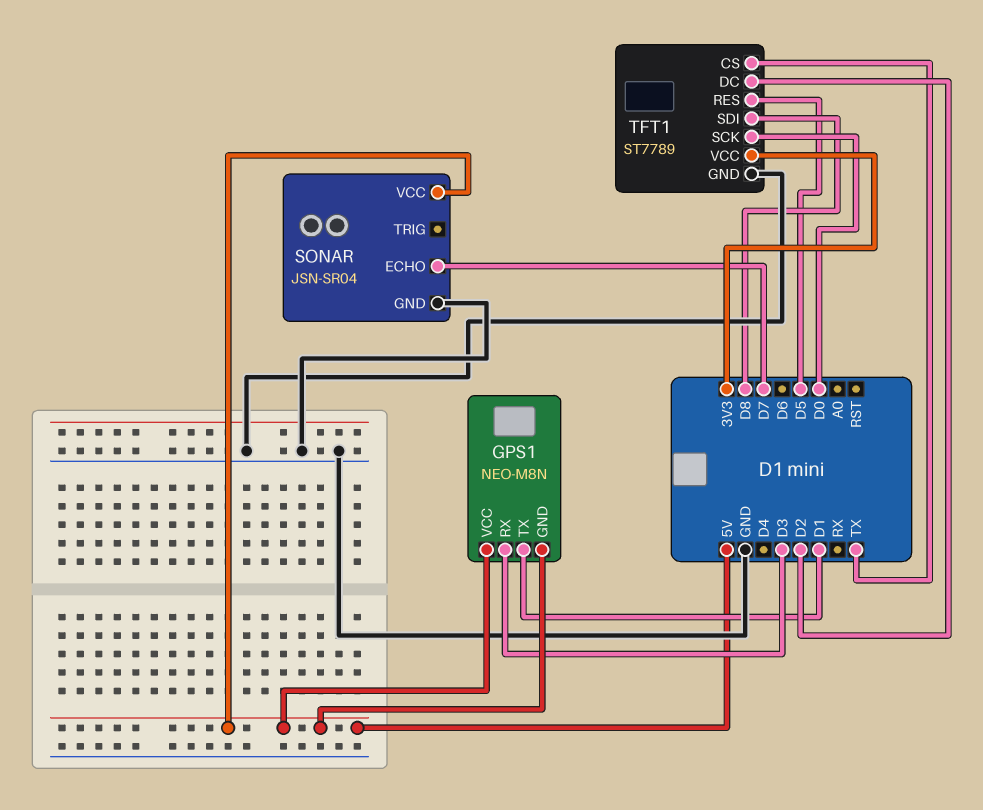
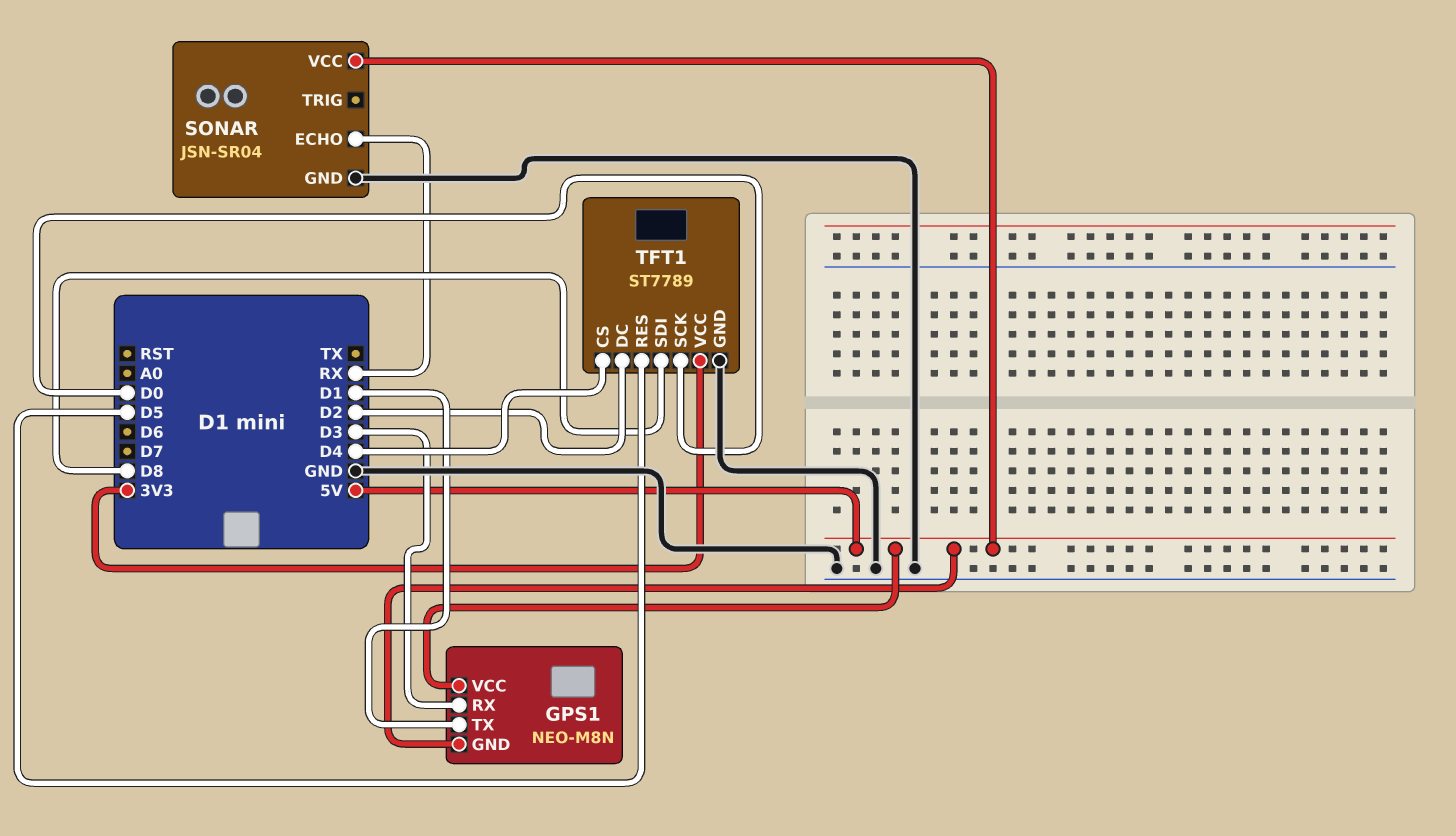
SONAR pin ECHO: D7 -> RX
TFT1 pin CS: TX -> D4

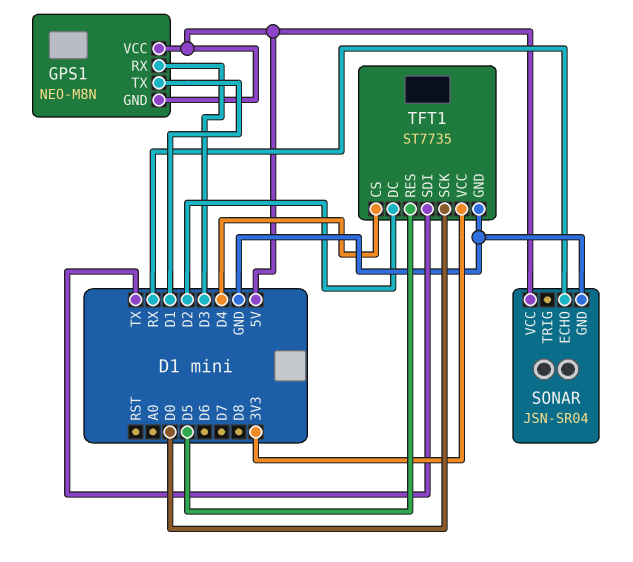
TFT1: ST7789 -> ST7735
TFT1 pin SDI: D8 -> TX

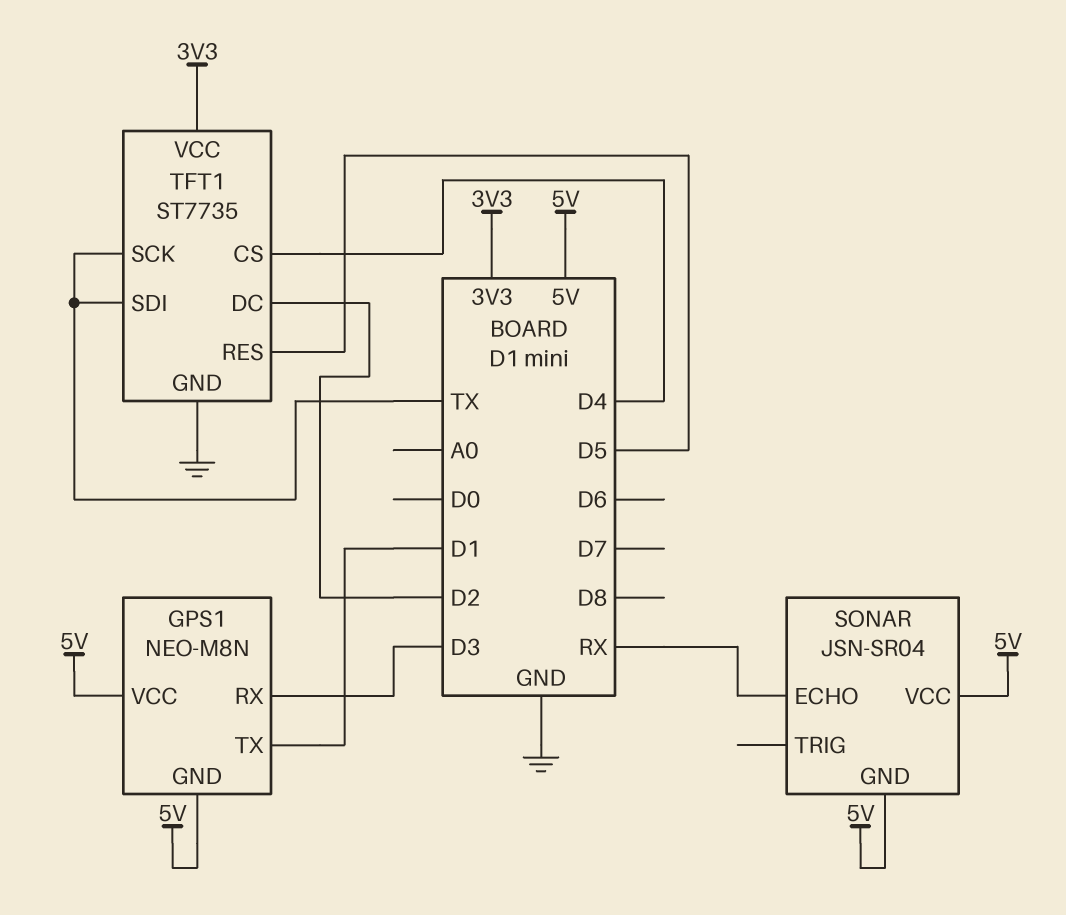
SONAR pin GND: GND -> 5V
TFT1 pin SCK: D0 -> TX

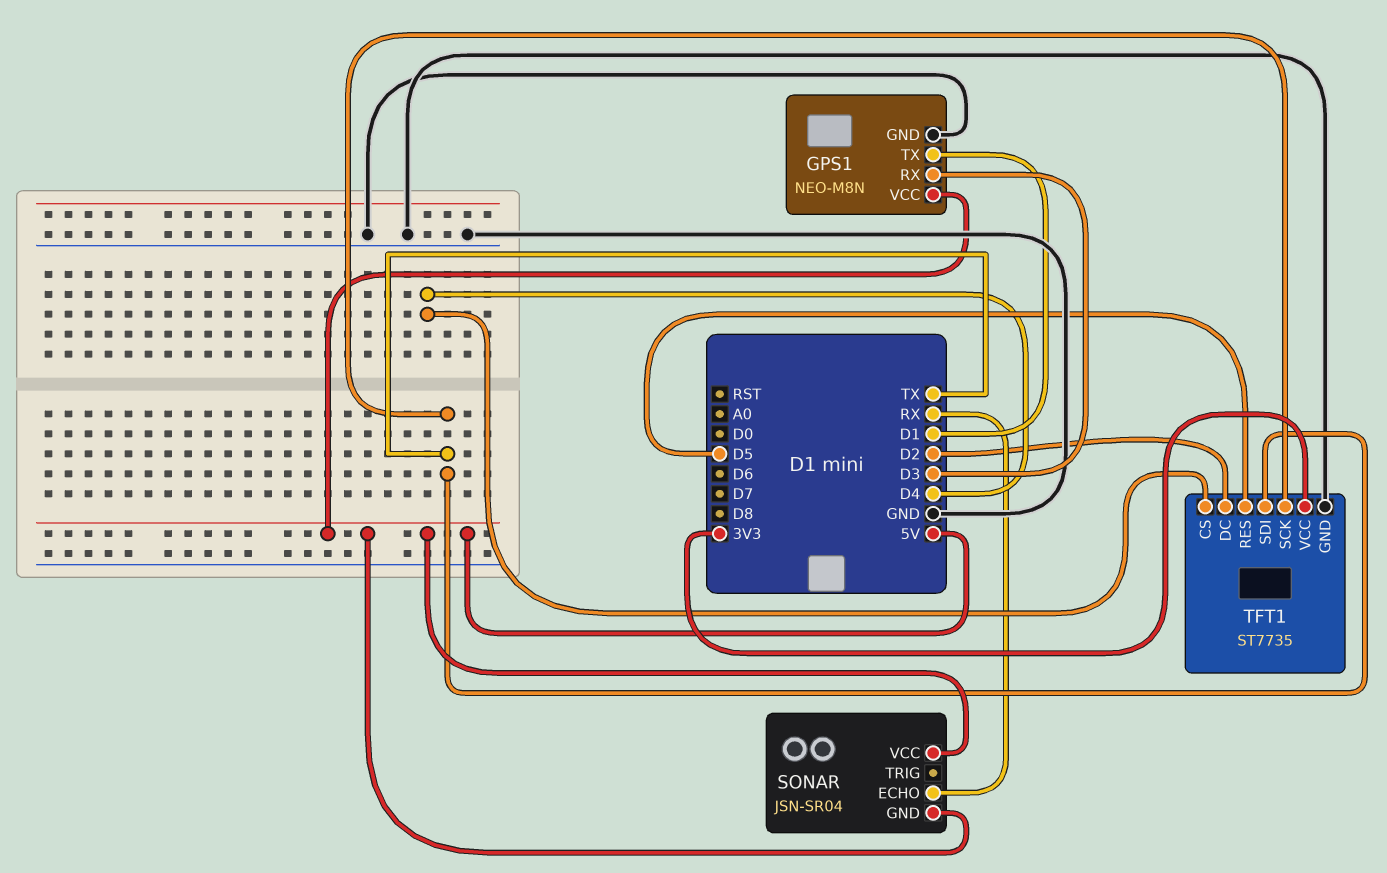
GPS1 pin GND: 5V -> GND

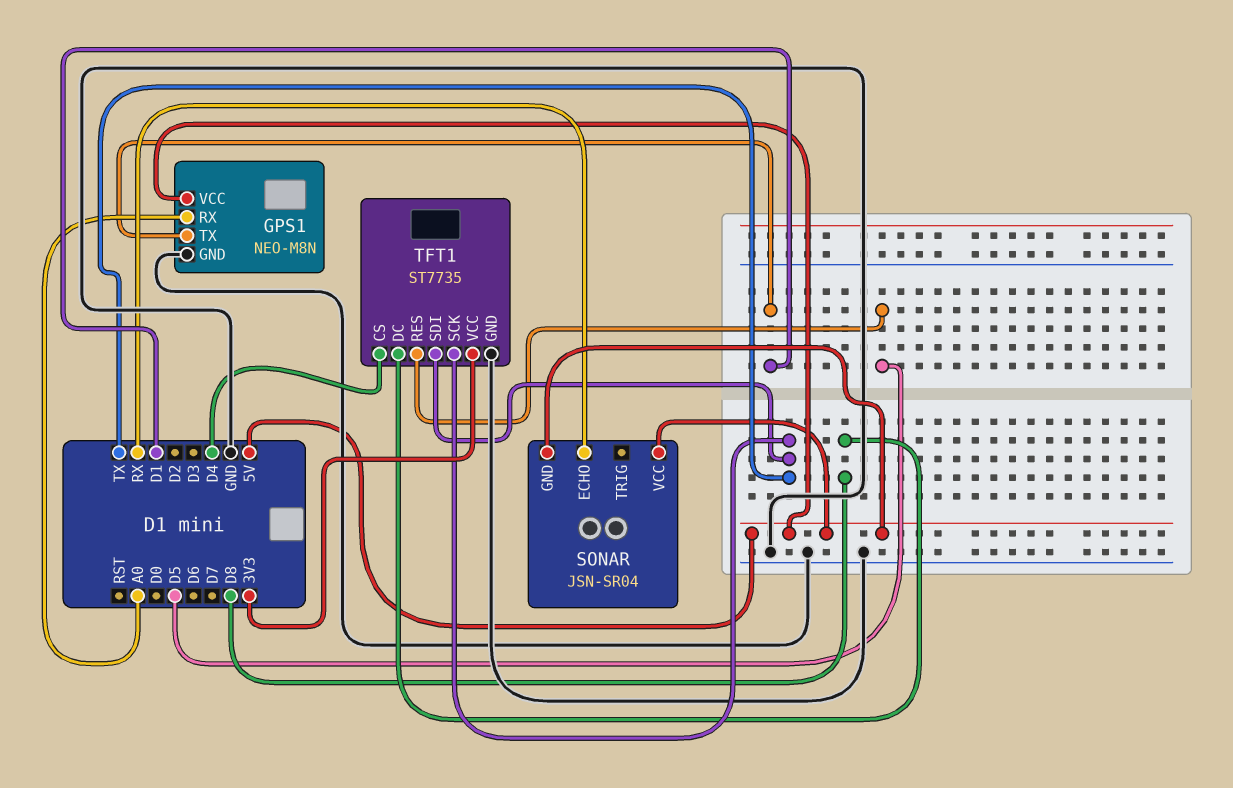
GPS1 pin RX: D3 -> A0
TFT1 pin DC: D2 -> D8

